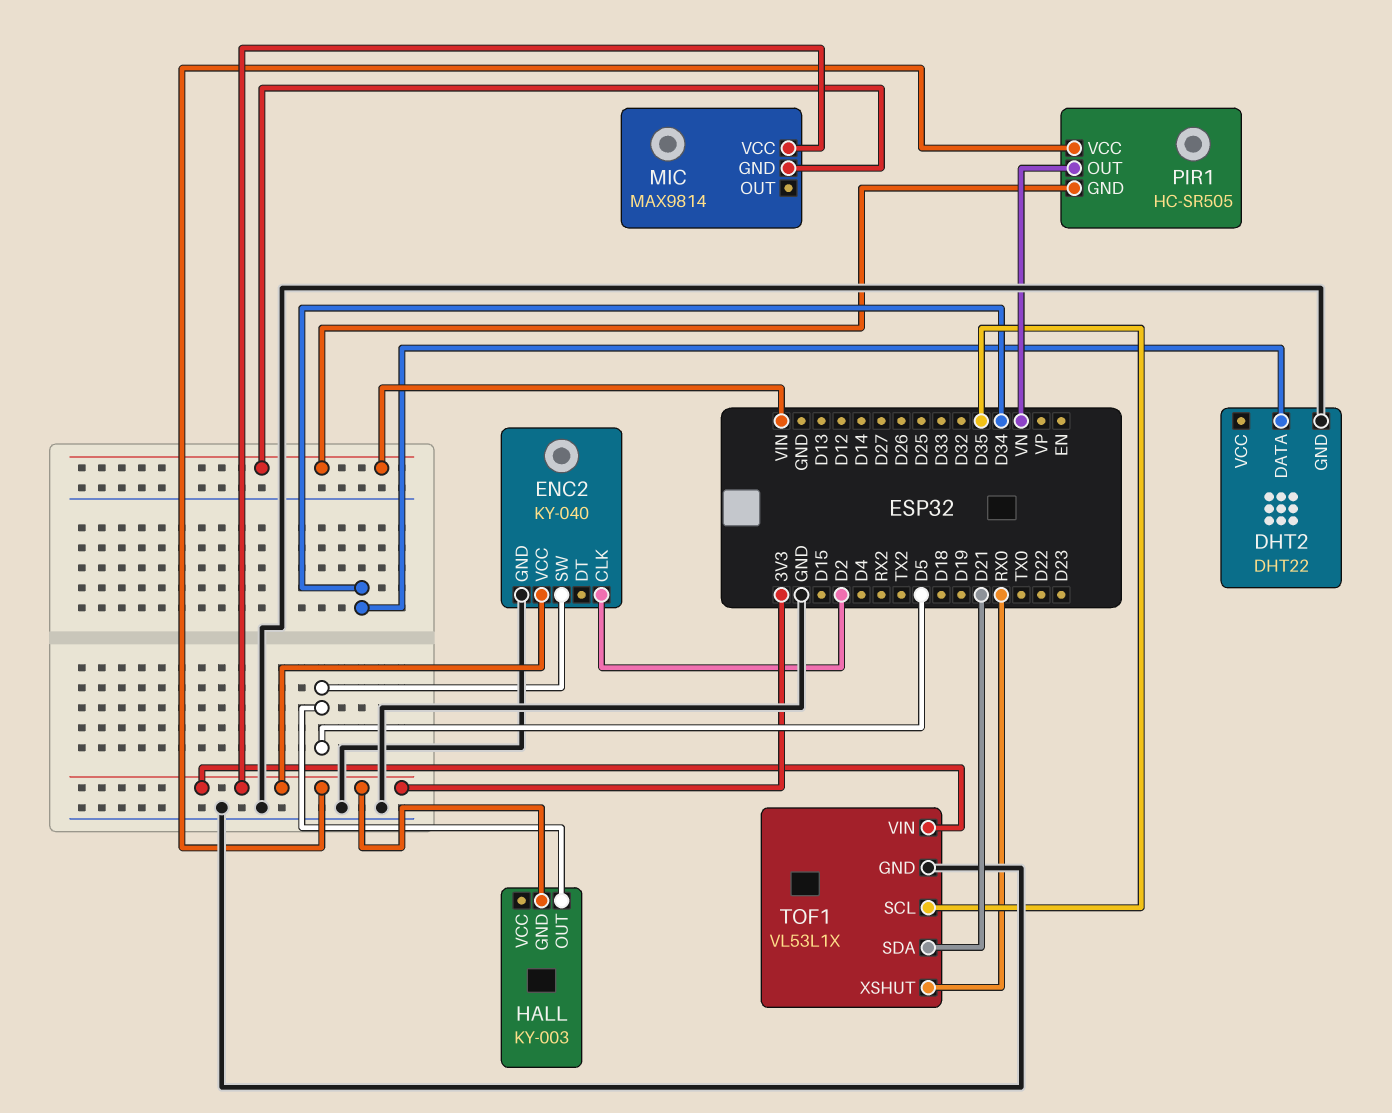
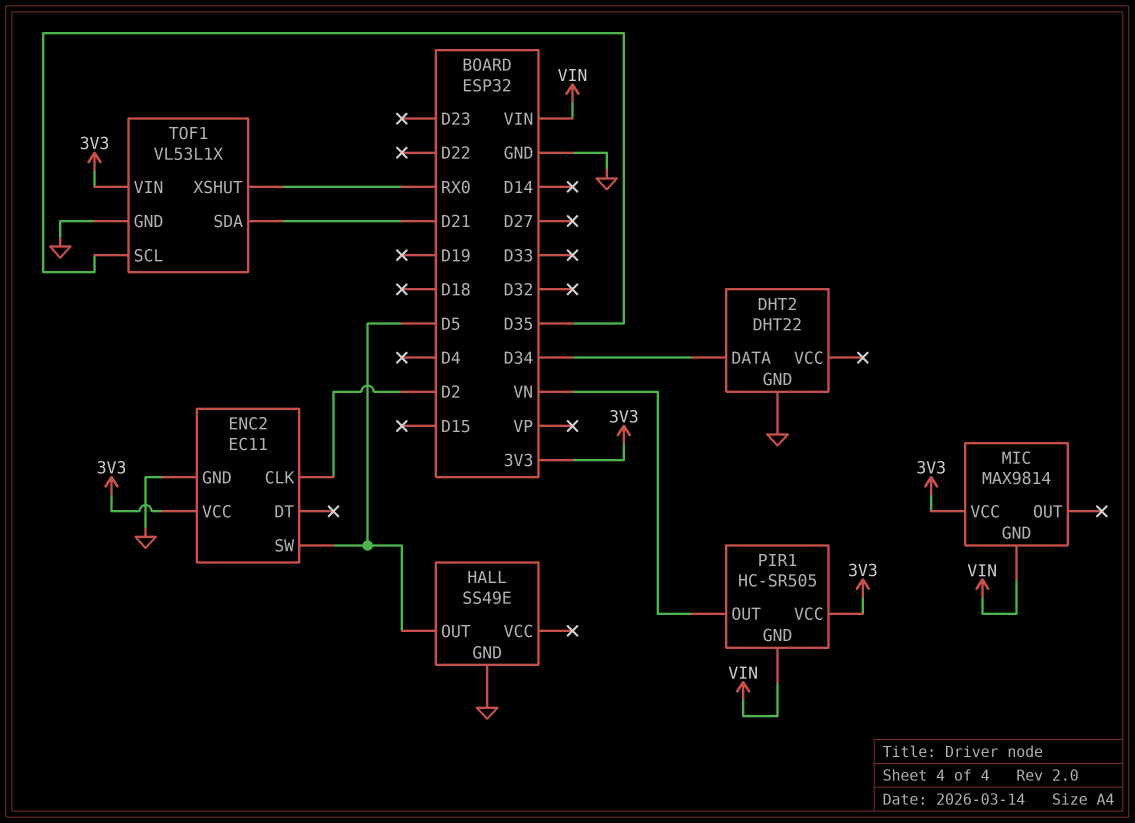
ENC2: KY-040 -> EC11
HALL: KY-003 -> SS49E
HALL pin GND: 3V3 -> GND

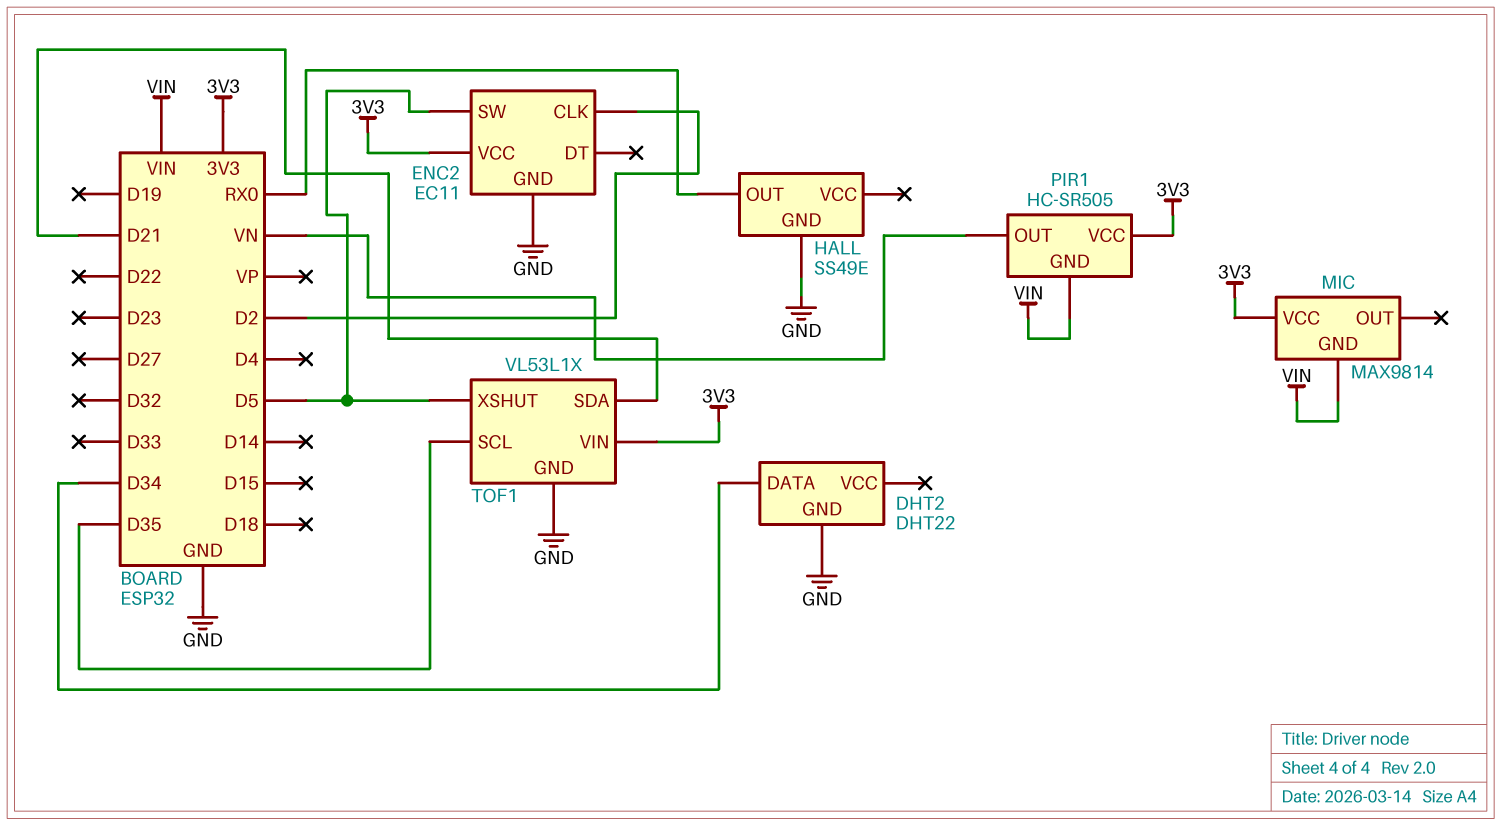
HALL pin OUT: D5 -> RX0
TOF1 pin XSHUT: RX0 -> D5

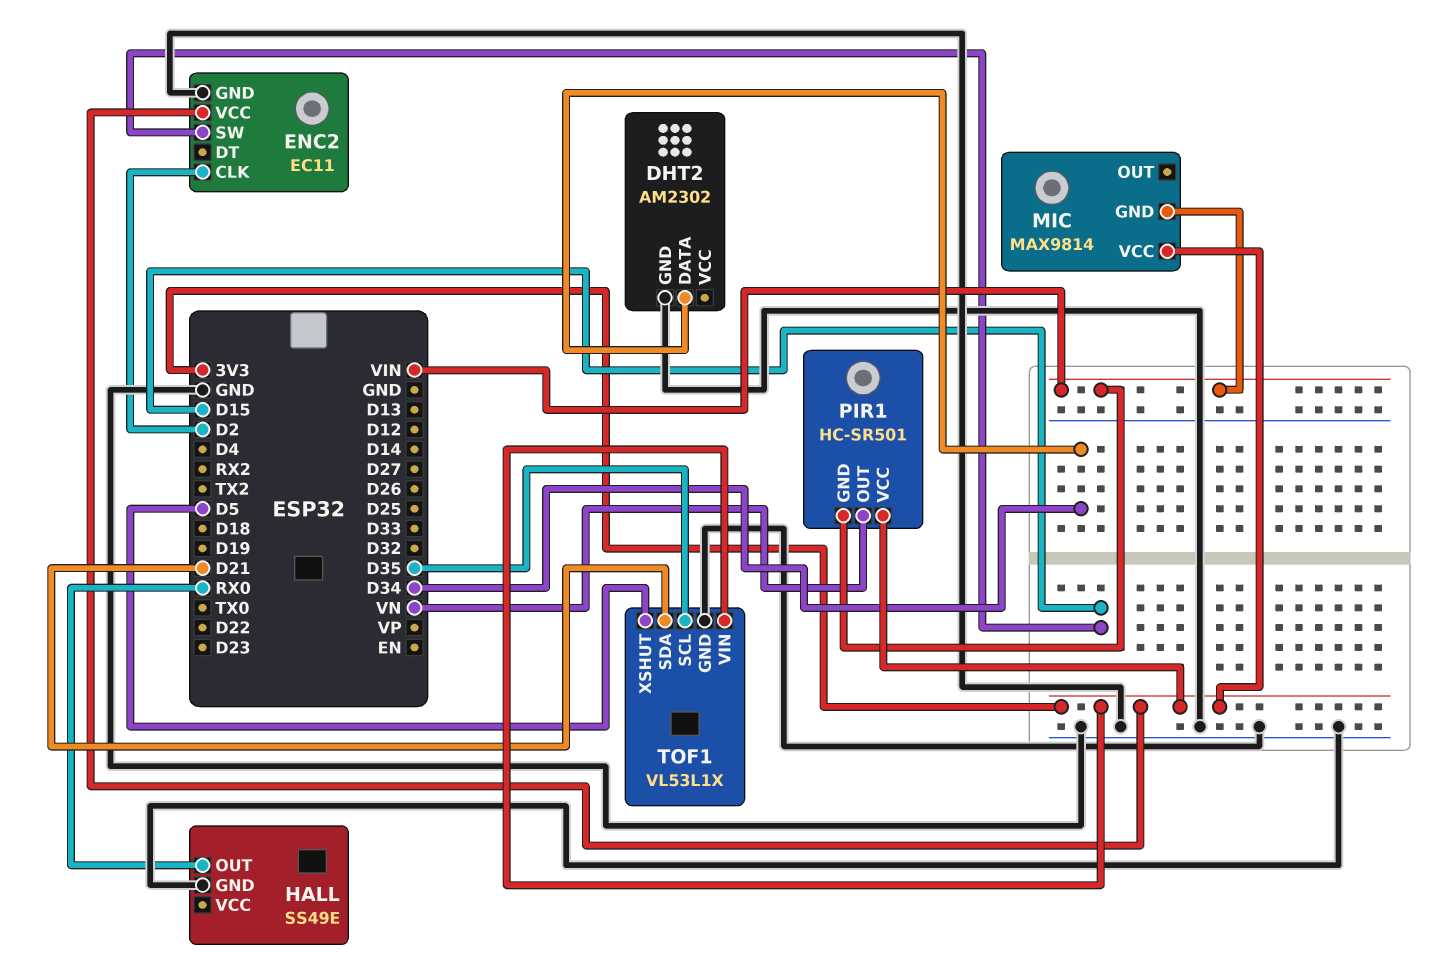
DHT2: DHT22 -> AM2302
ENC2 pin SW: D5 -> D15
PIR1: HC-SR505 -> HC-SR501

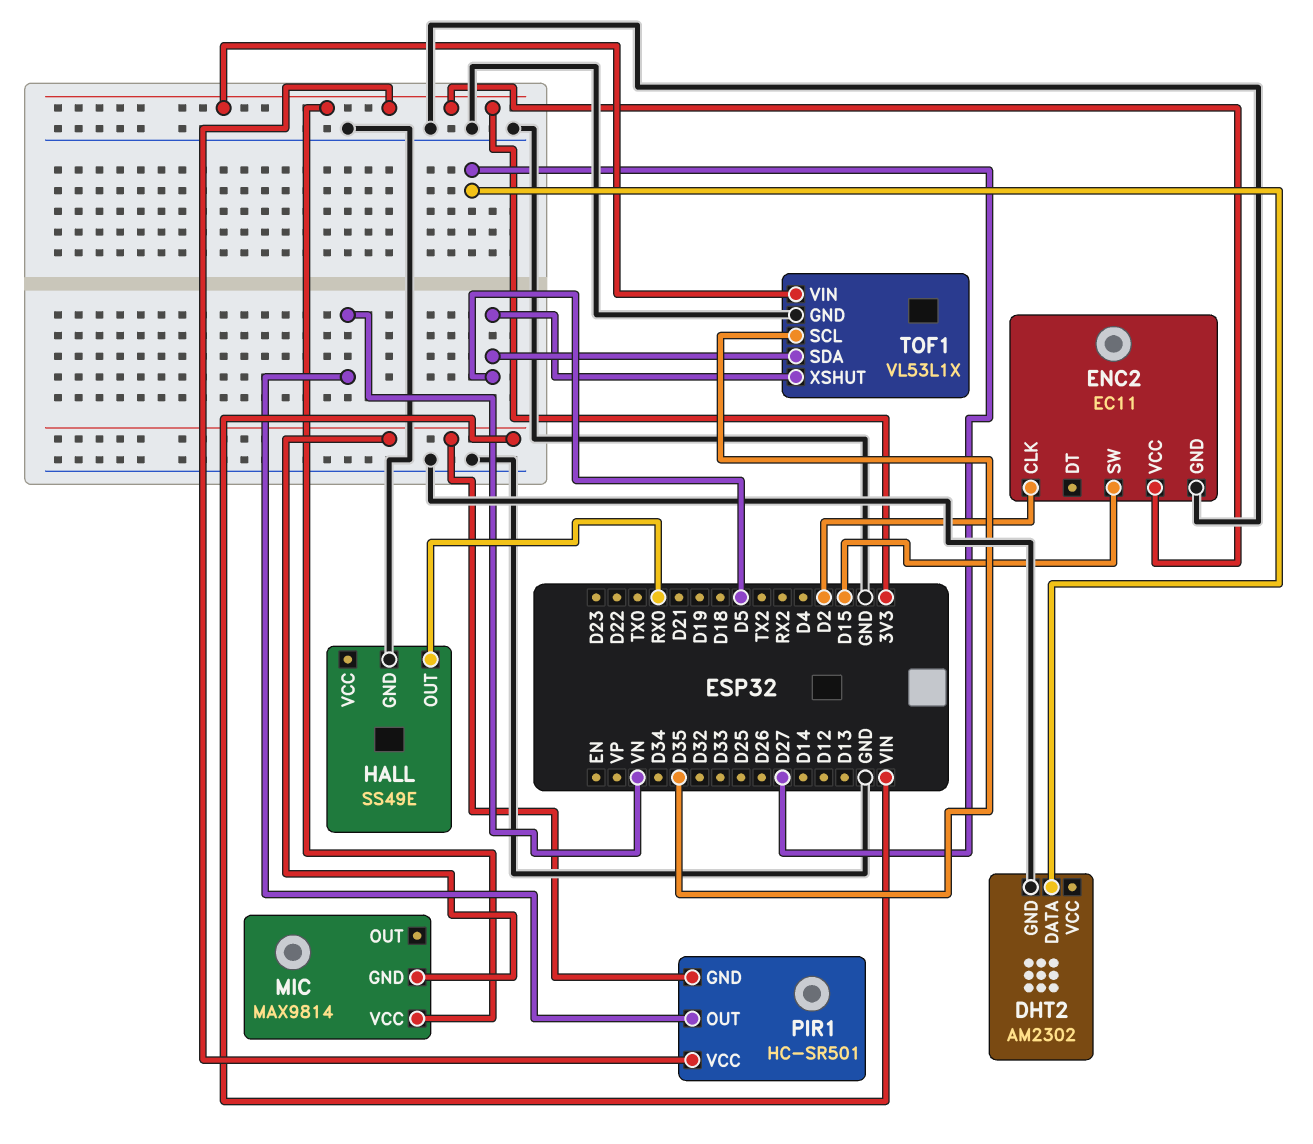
DHT2 pin DATA: D34 -> D27
TOF1 pin SDA: D21 -> D5

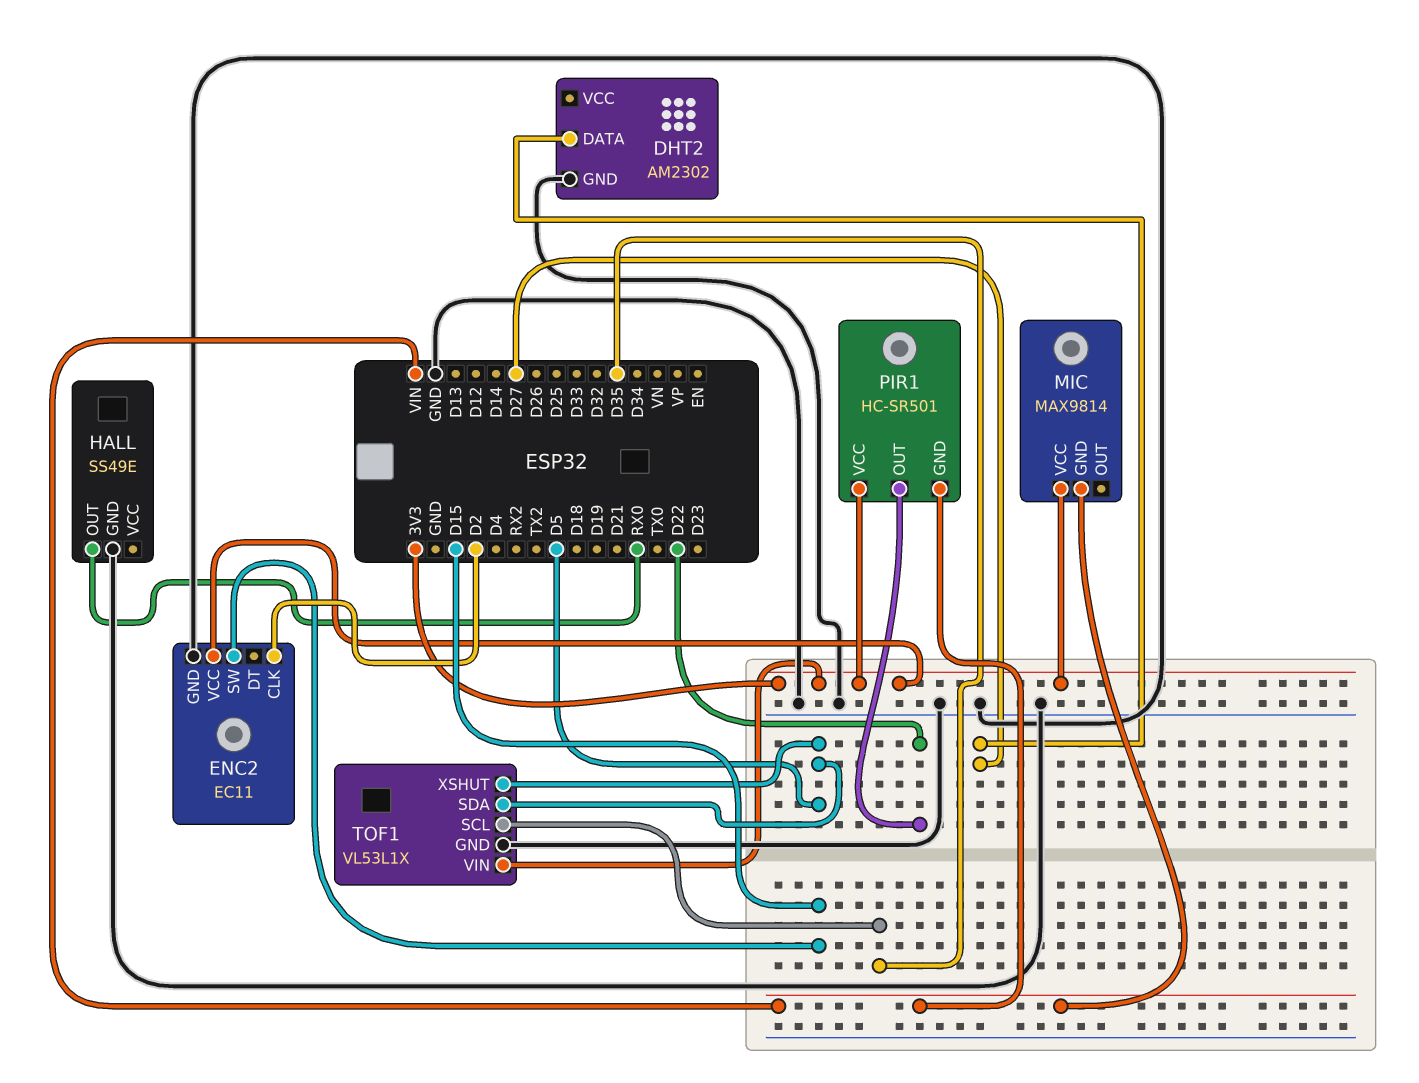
PIR1 pin OUT: VN -> D22

